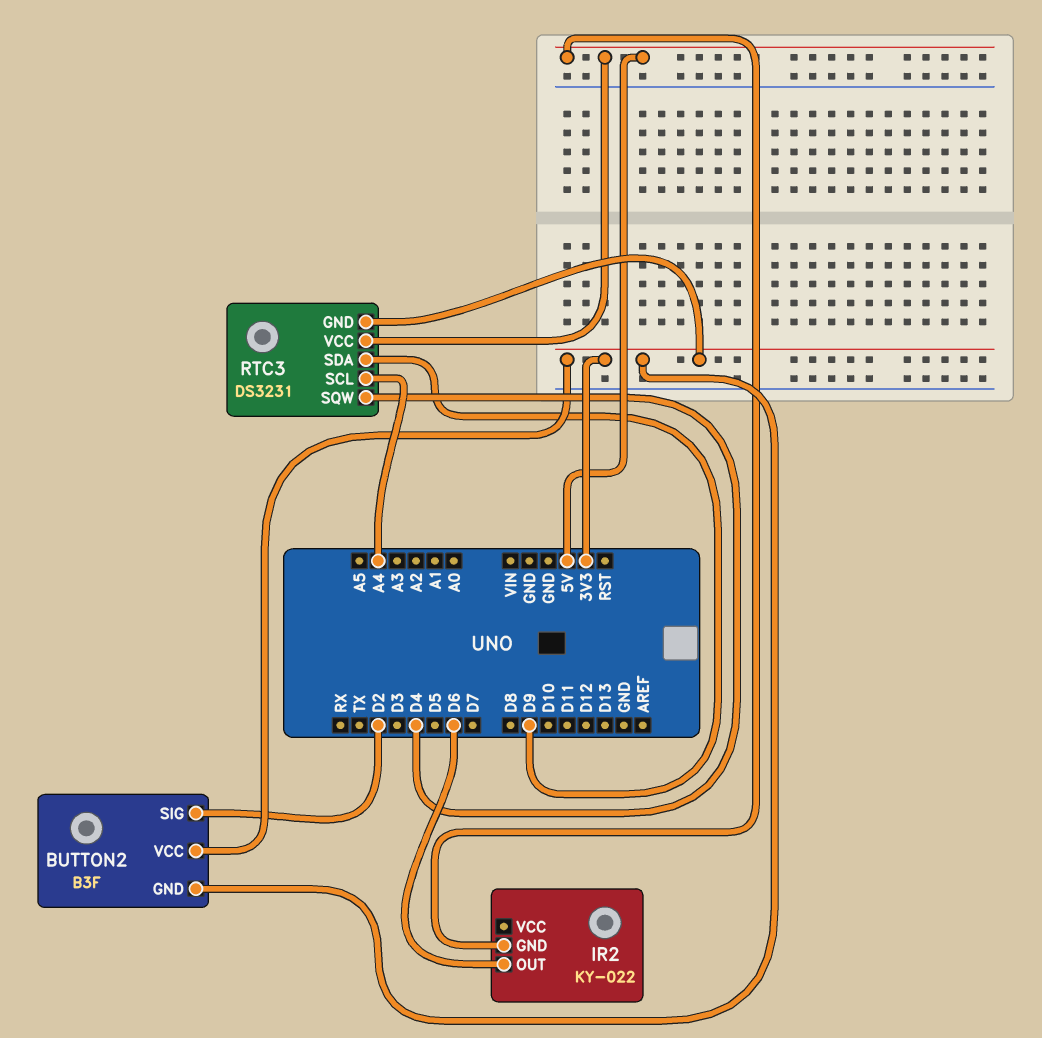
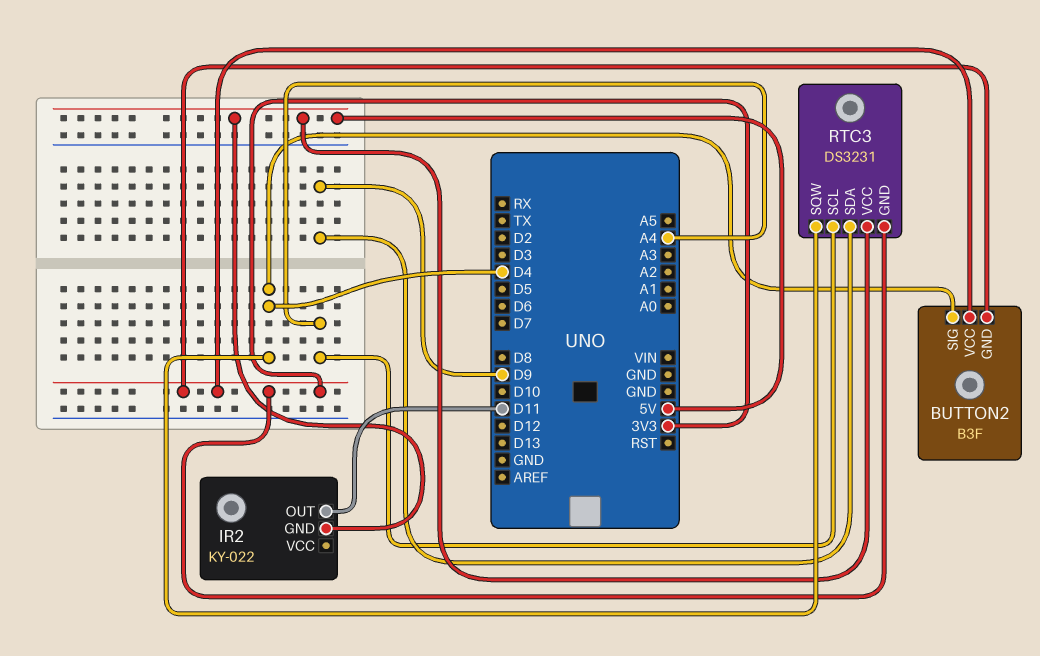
BUTTON2 pin SIG: D2 -> D4
IR2 pin OUT: D6 -> D11

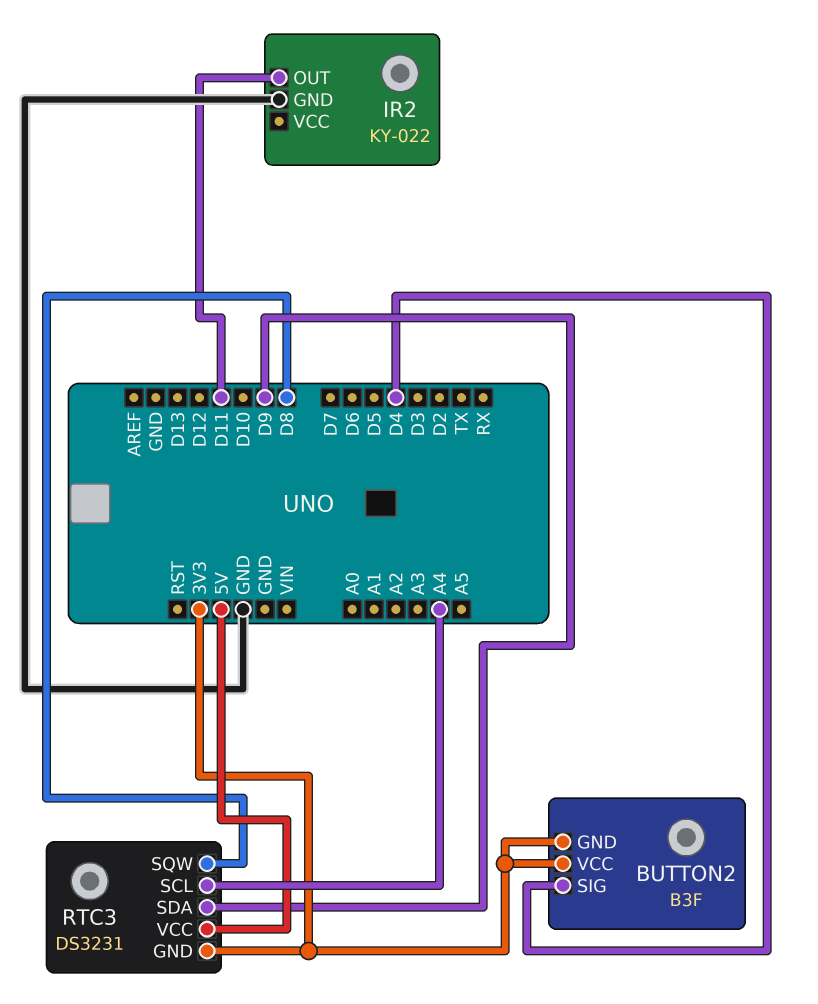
IR2 pin GND: 5V -> GND
RTC3 pin SQW: D4 -> D8

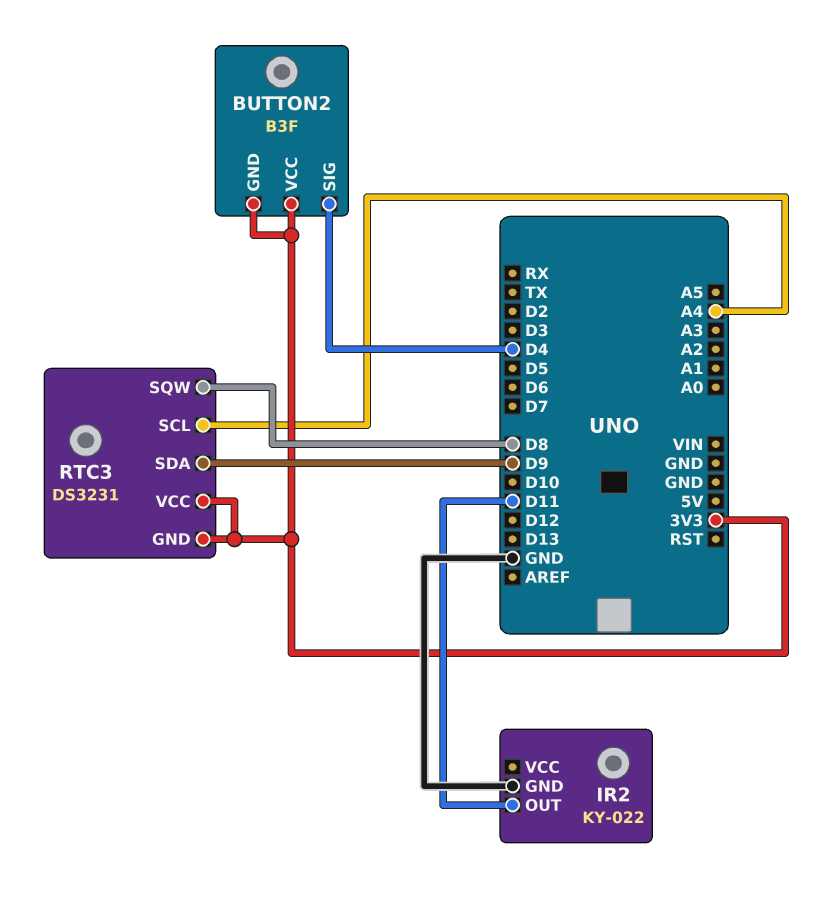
RTC3 pin VCC: 5V -> 3V3

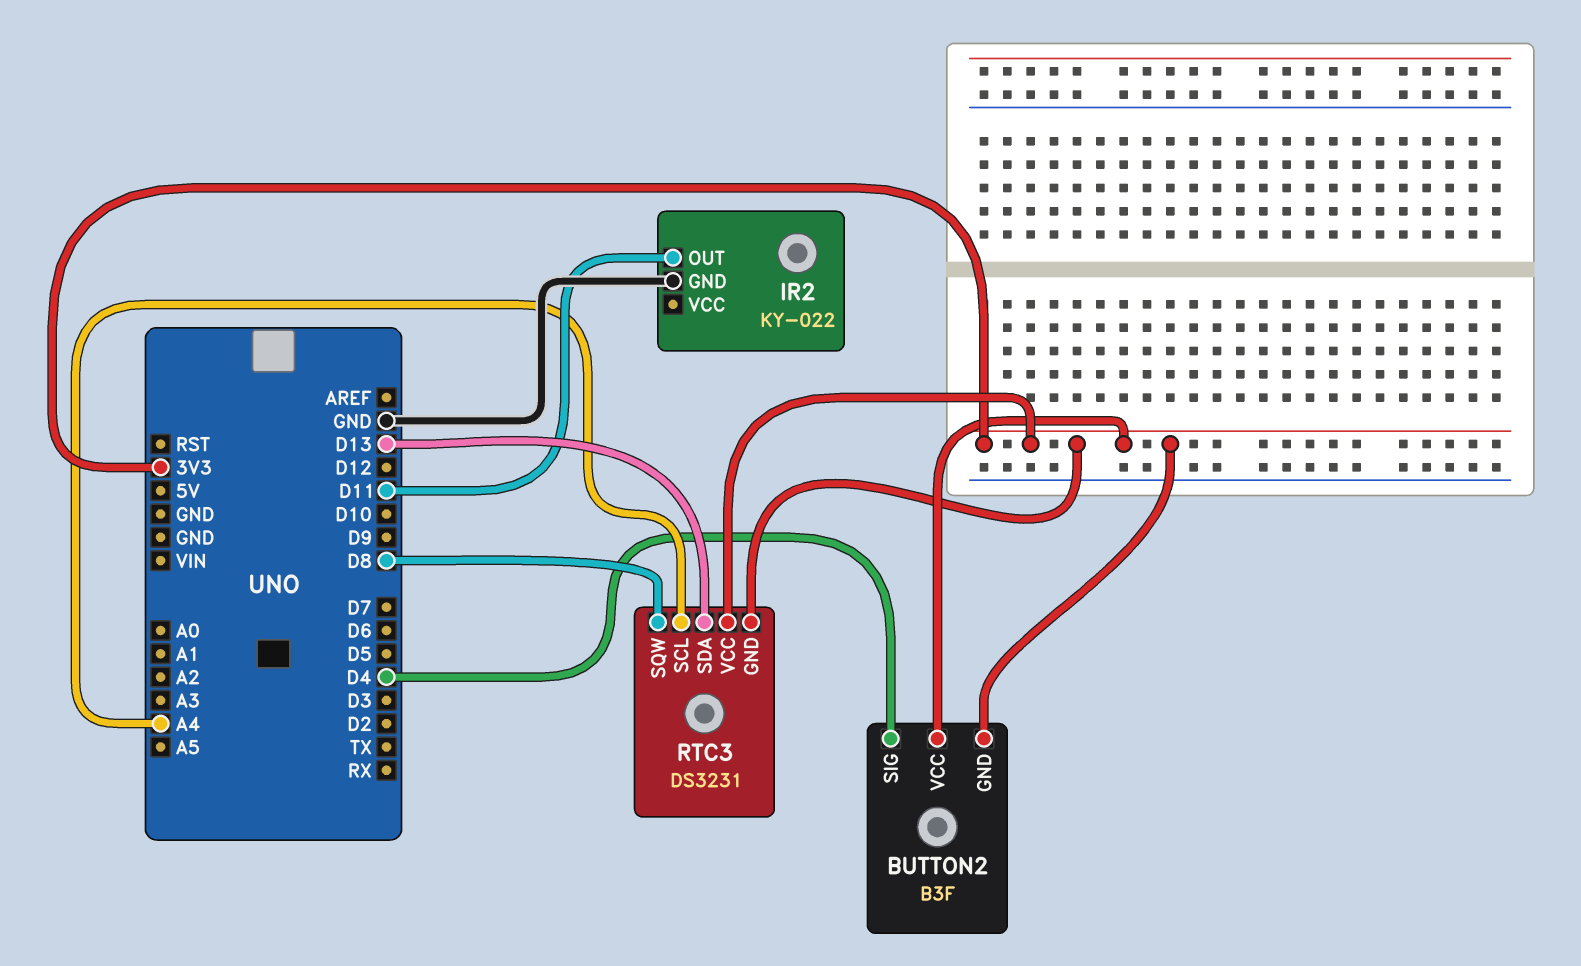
RTC3 pin SDA: D9 -> D13

